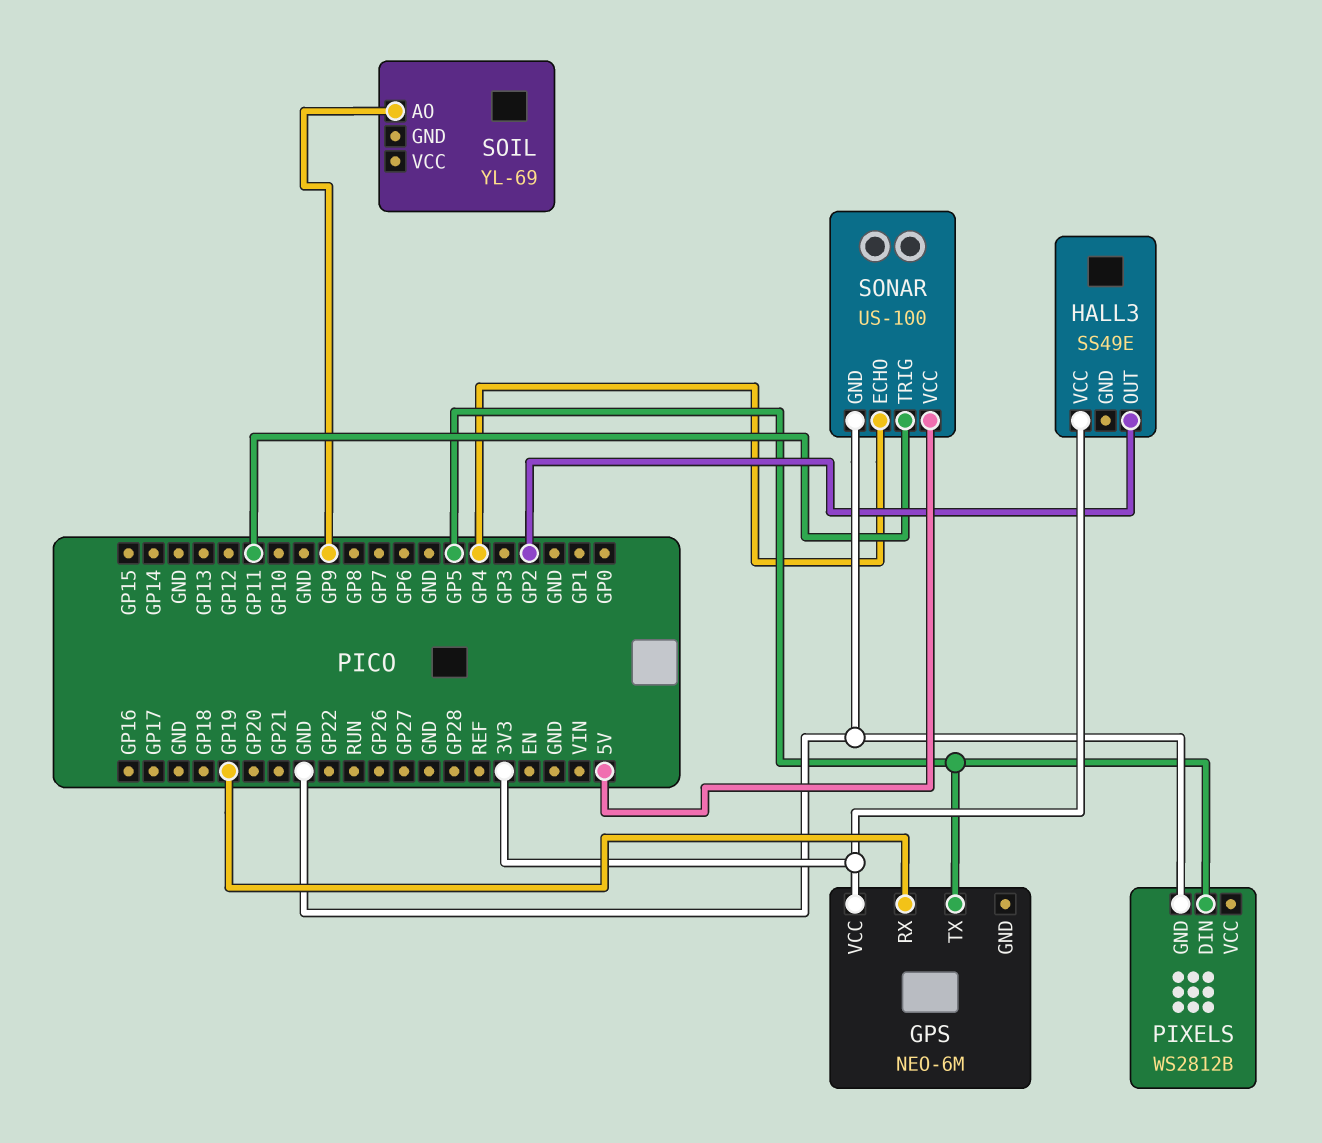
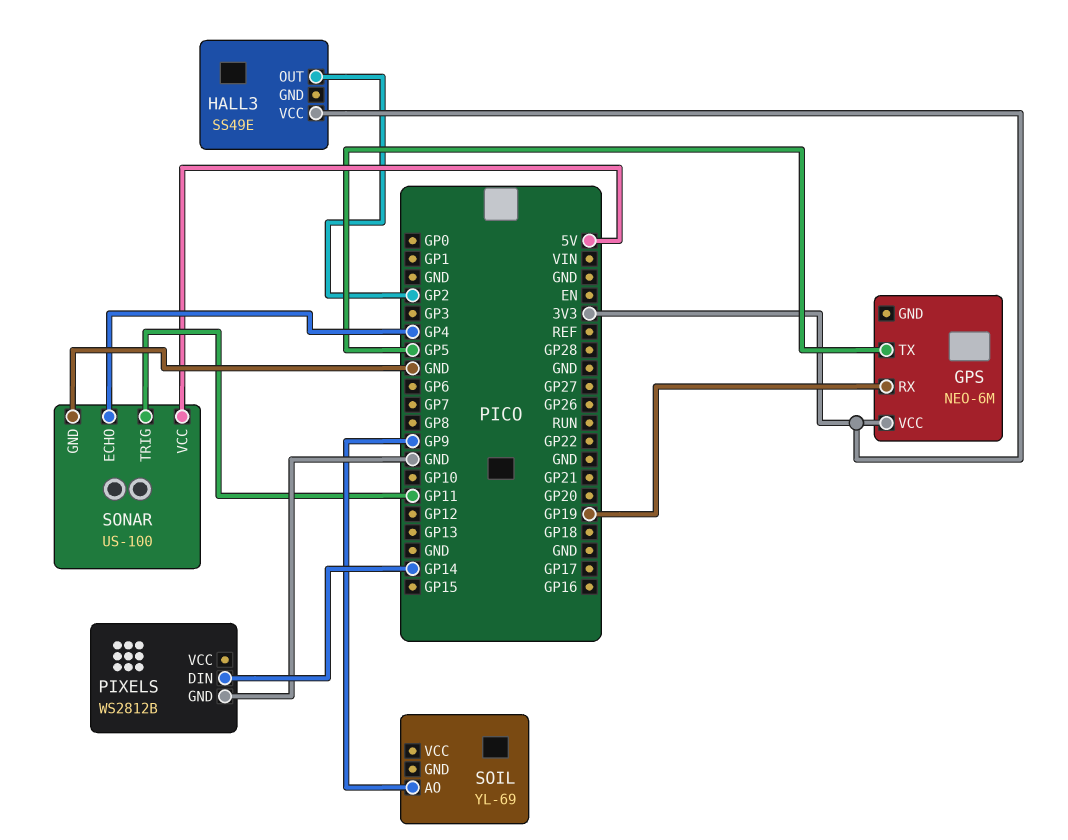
PIXELS pin DIN: GP5 -> GP14

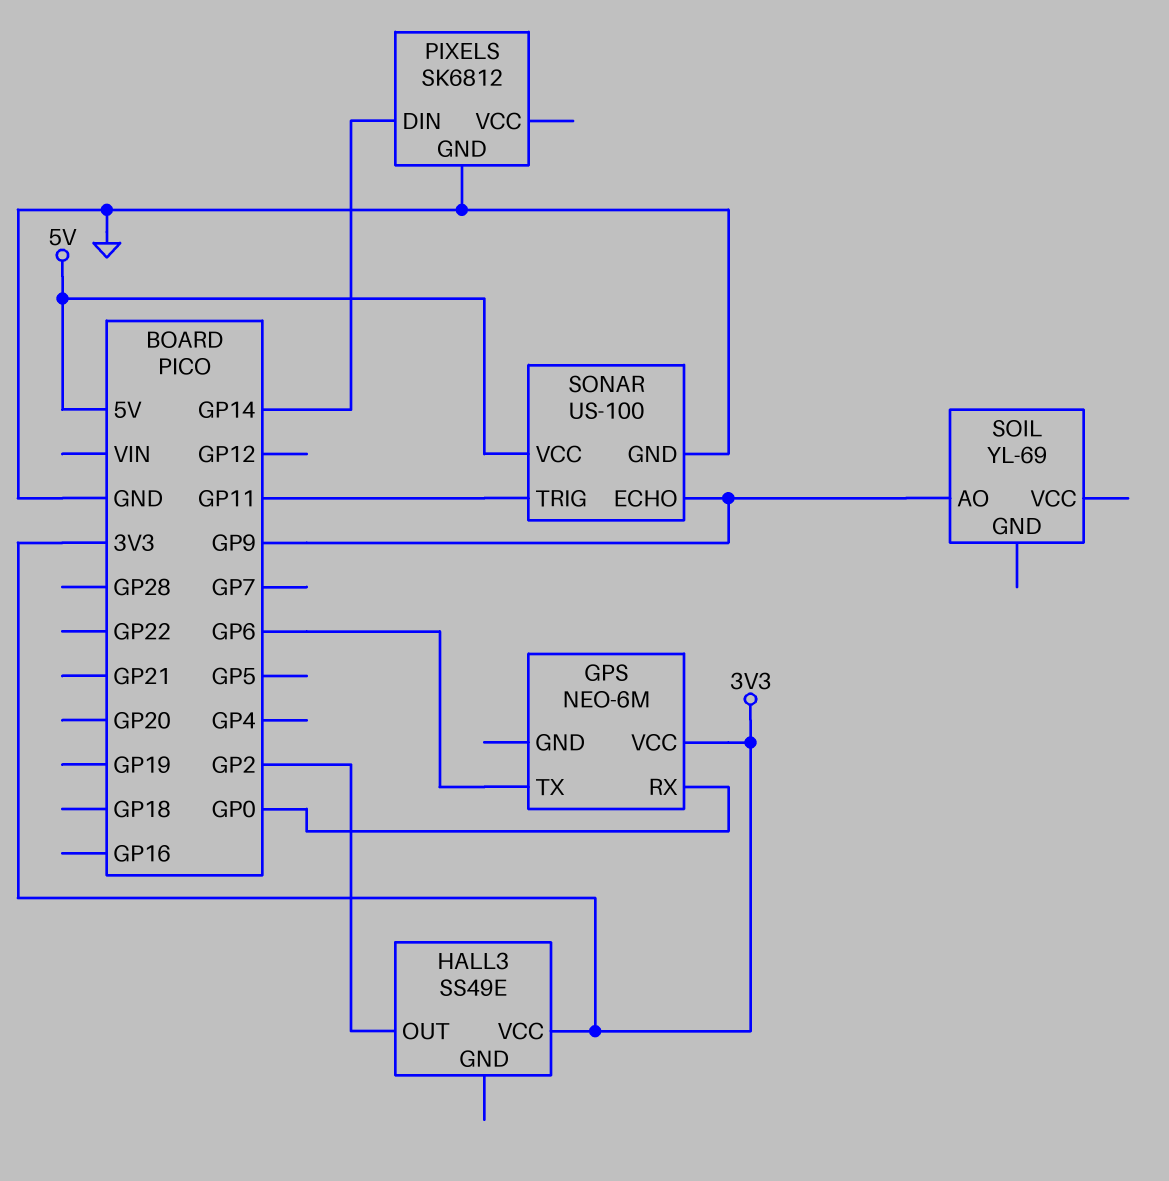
GPS pin RX: GP19 -> GP0
GPS pin TX: GP5 -> GP6
PIXELS: WS2812B -> SK6812
SONAR pin ECHO: GP4 -> GP9

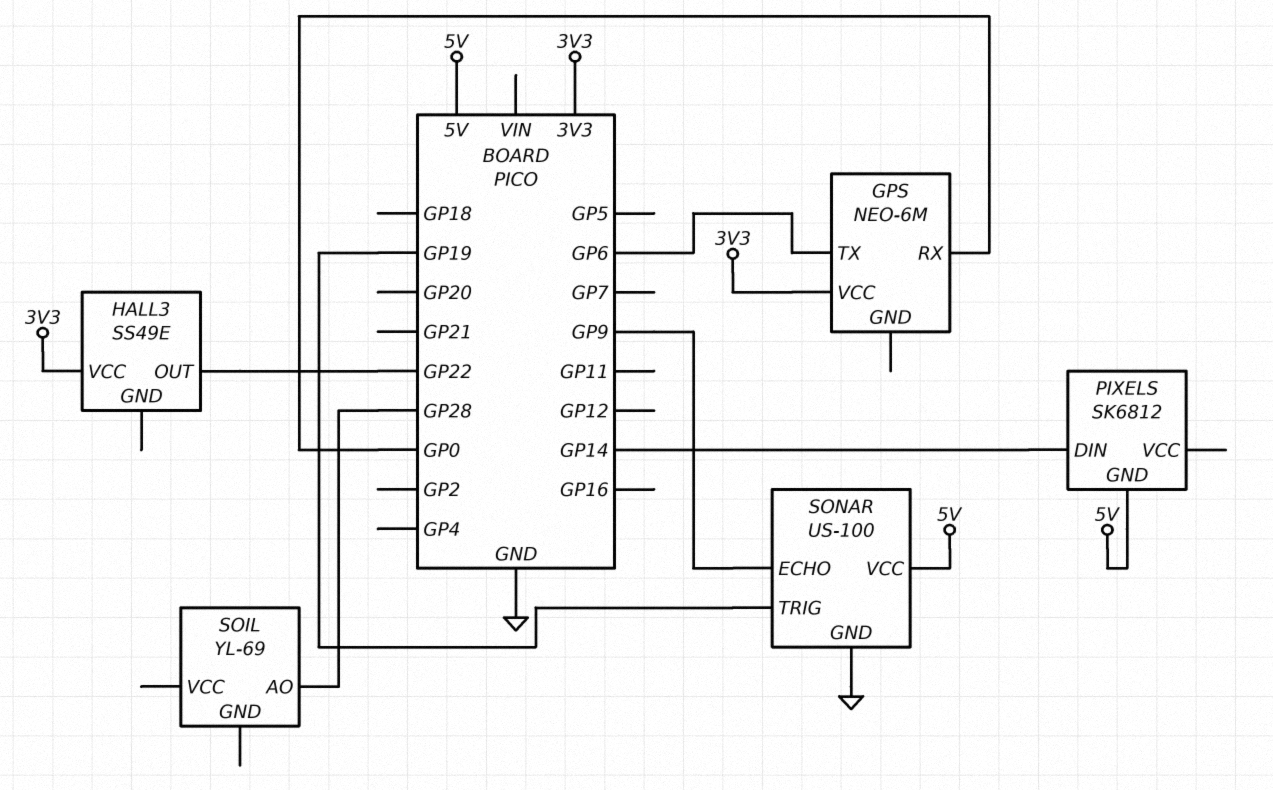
HALL3 pin OUT: GP2 -> GP22
PIXELS pin GND: GND -> 5V
SOIL pin AO: GP9 -> GP28
SONAR pin TRIG: GP11 -> GP19

